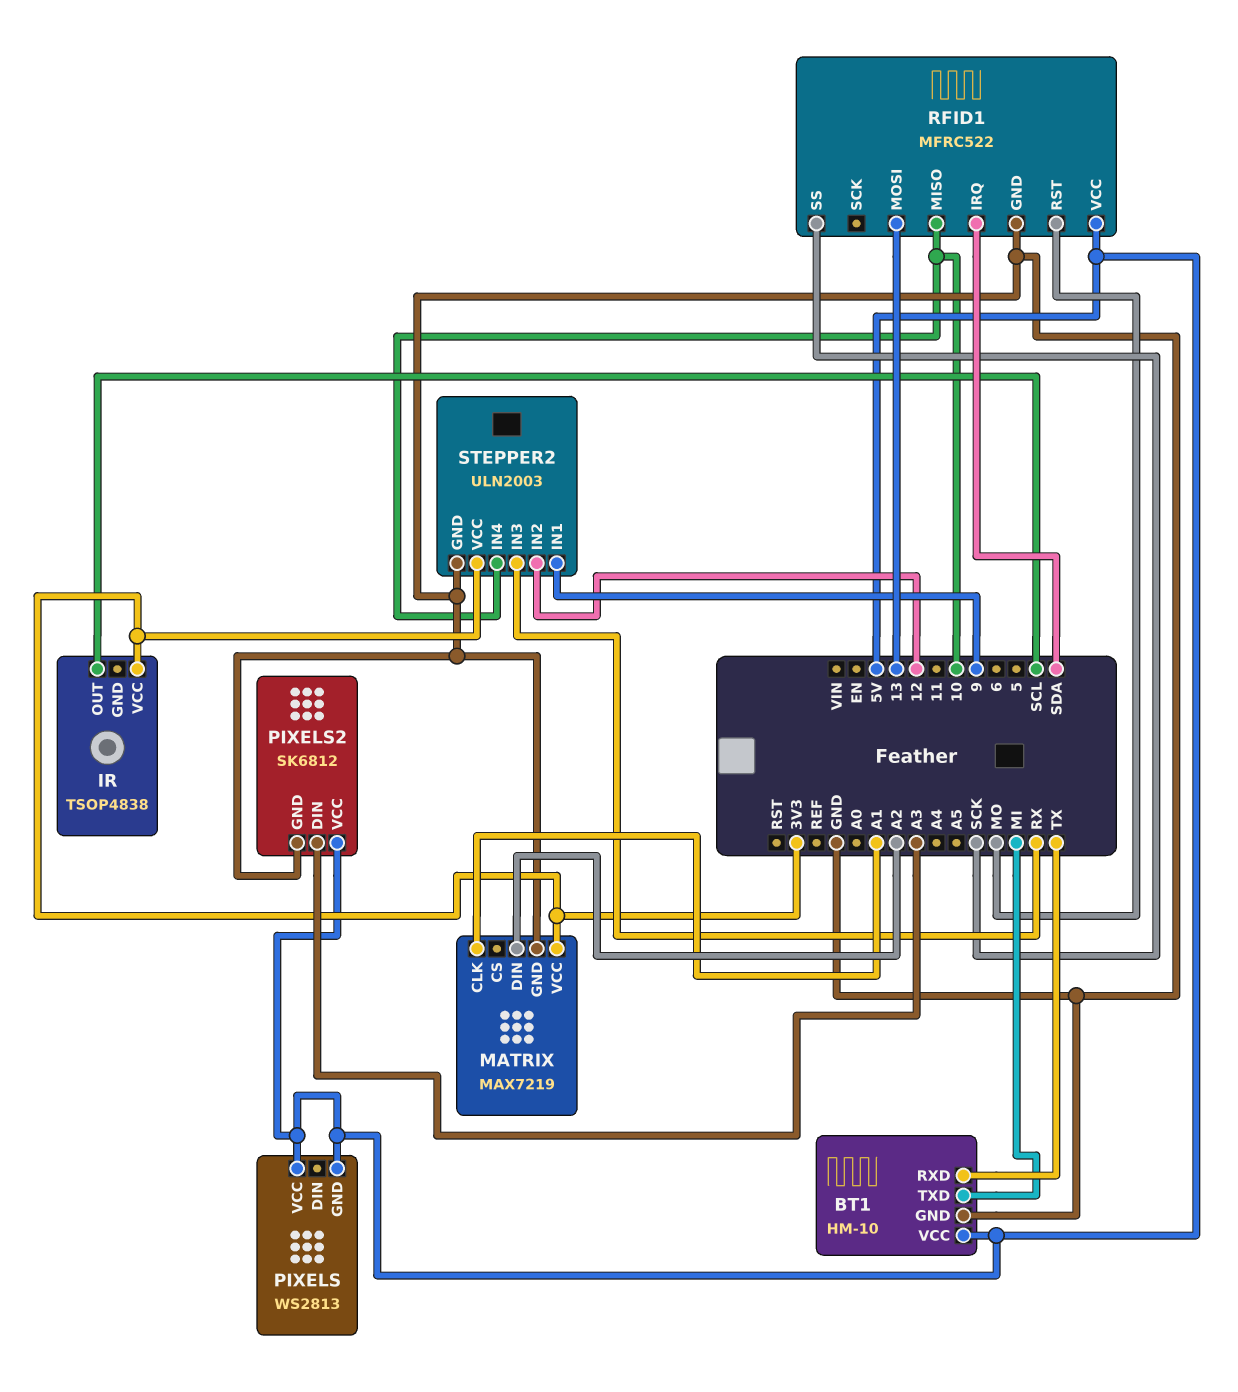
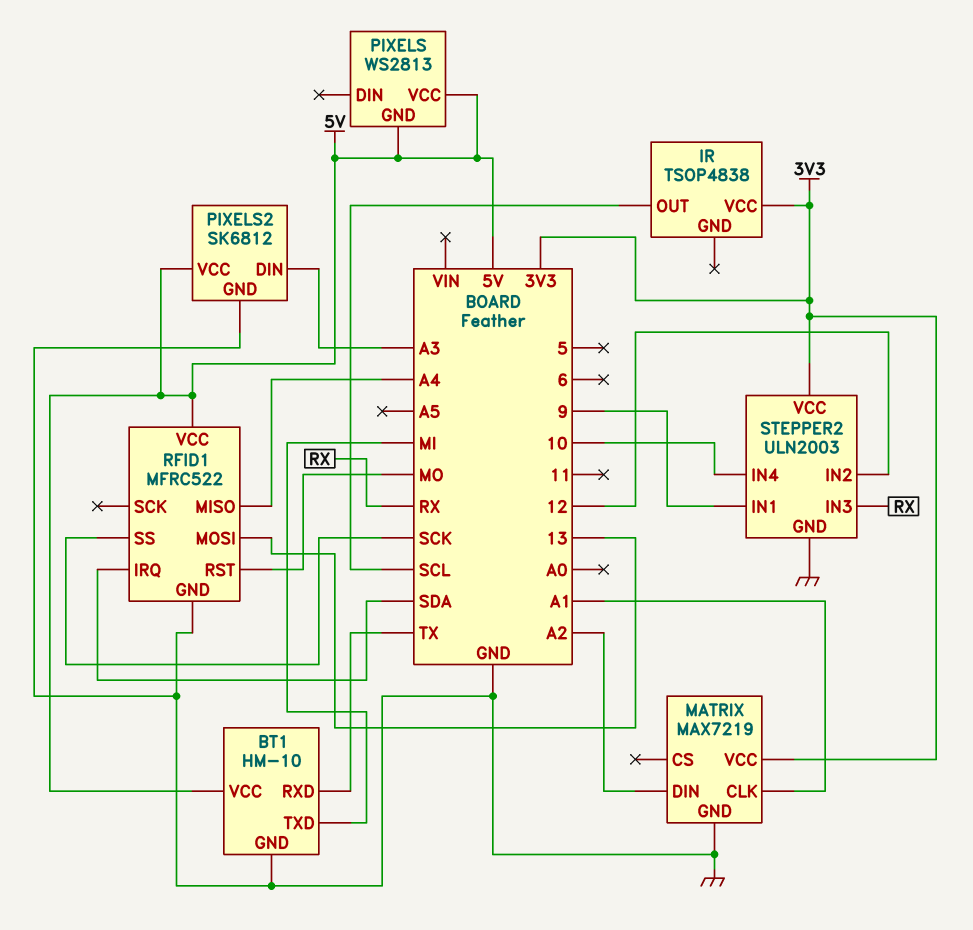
RFID1 pin MISO: 10 -> A4

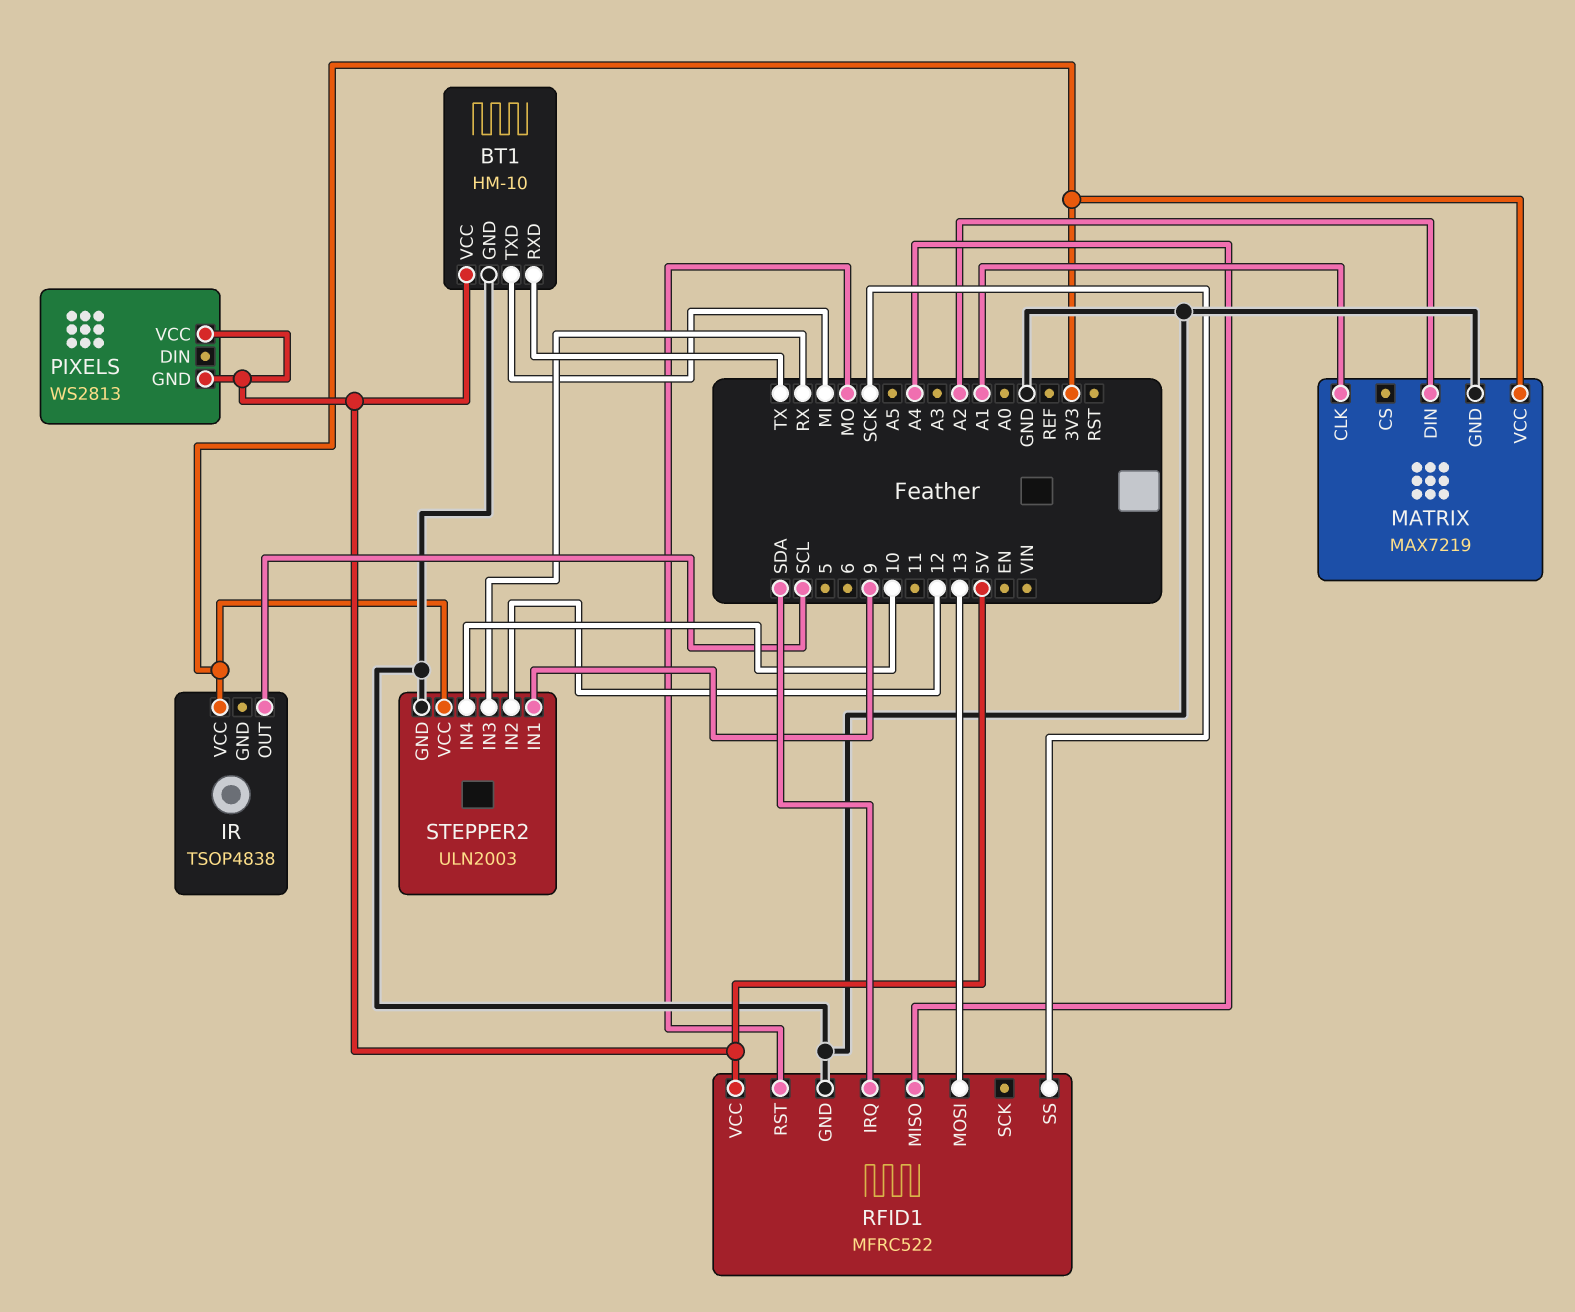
PIXELS2: SK6812 -> none
PIXELS2 pin DIN: A3 -> none
PIXELS2 pin GND: GND -> none
PIXELS2 pin VCC: 5V -> none

